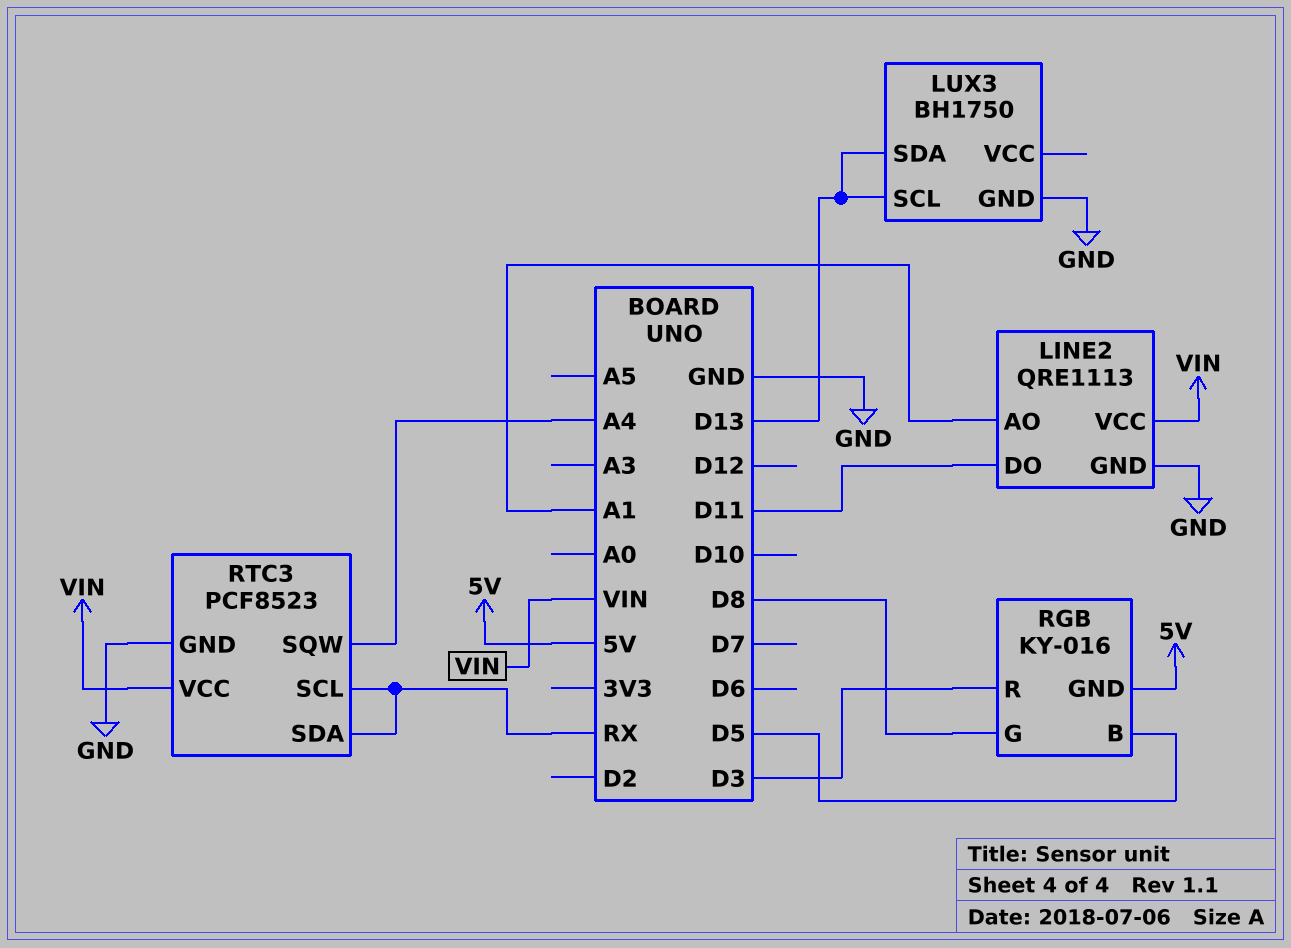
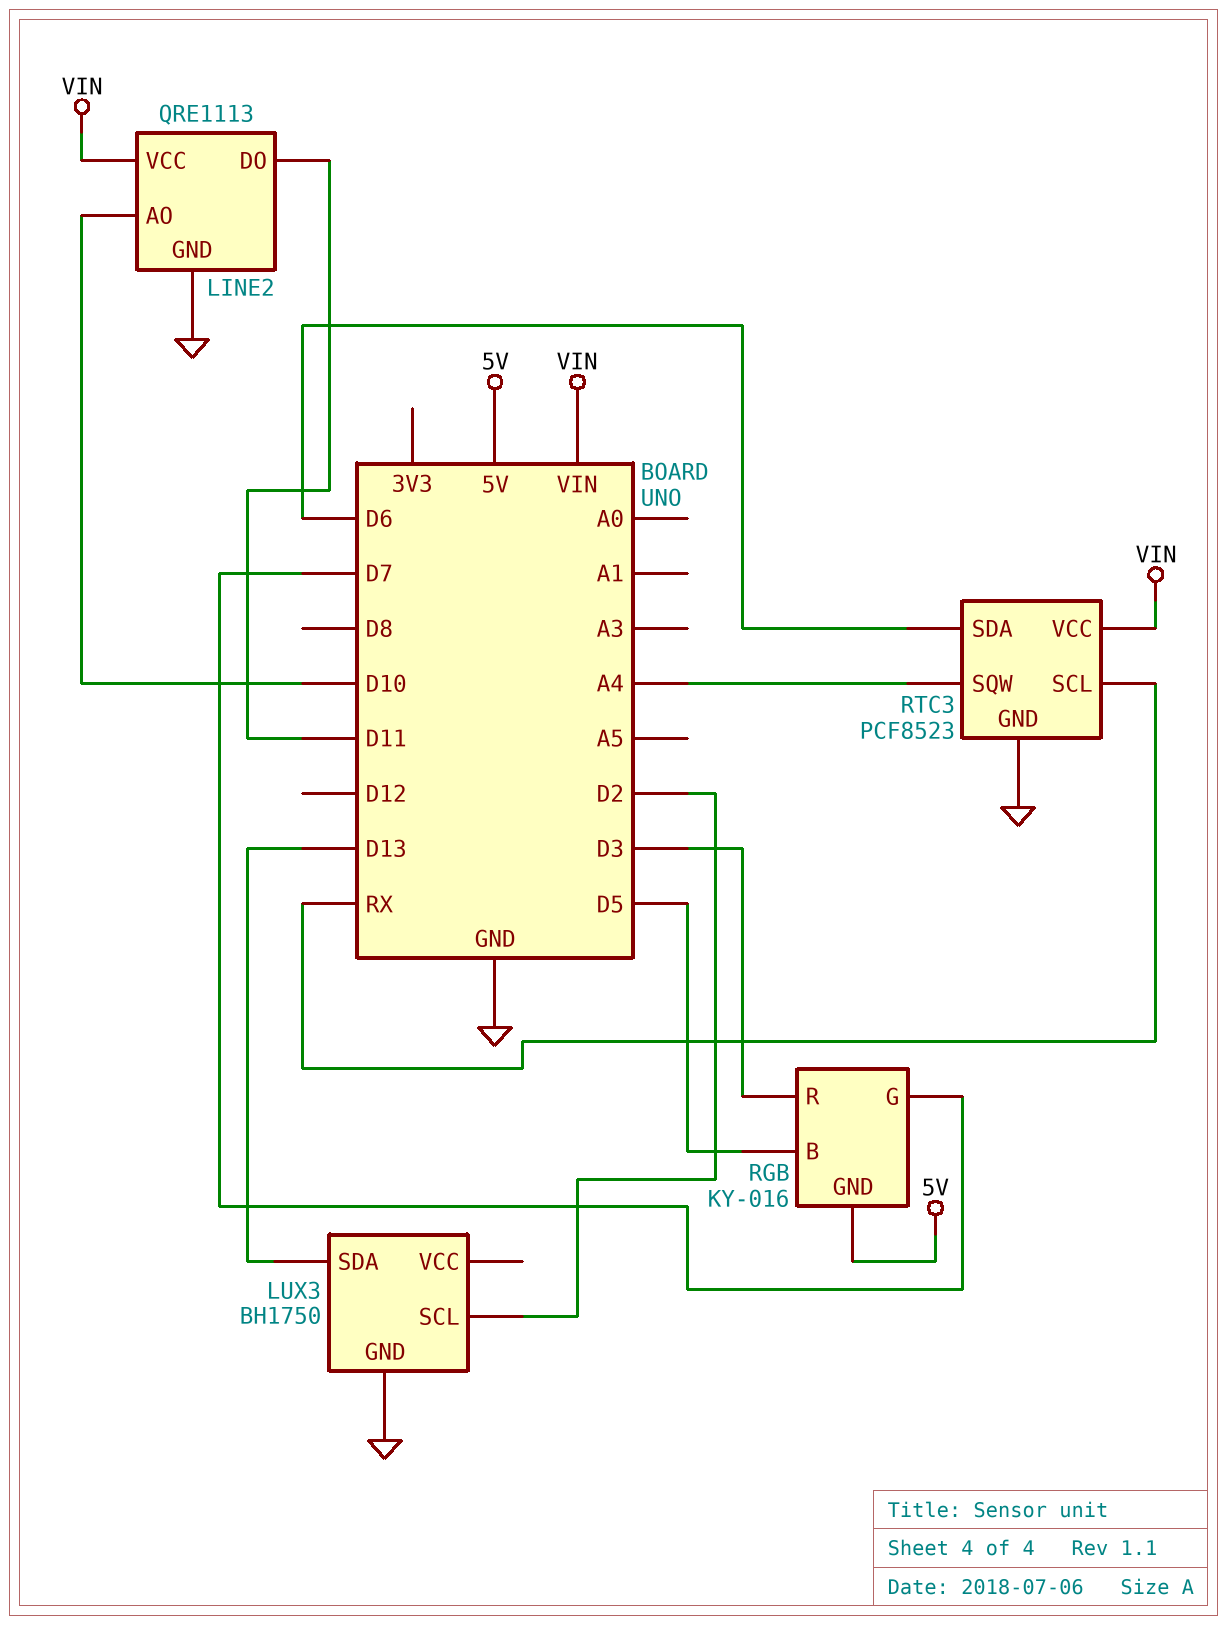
LINE2 pin AO: A1 -> D10
LUX3 pin SCL: D13 -> D2
RGB pin G: D8 -> D7
RTC3 pin SDA: RX -> D6

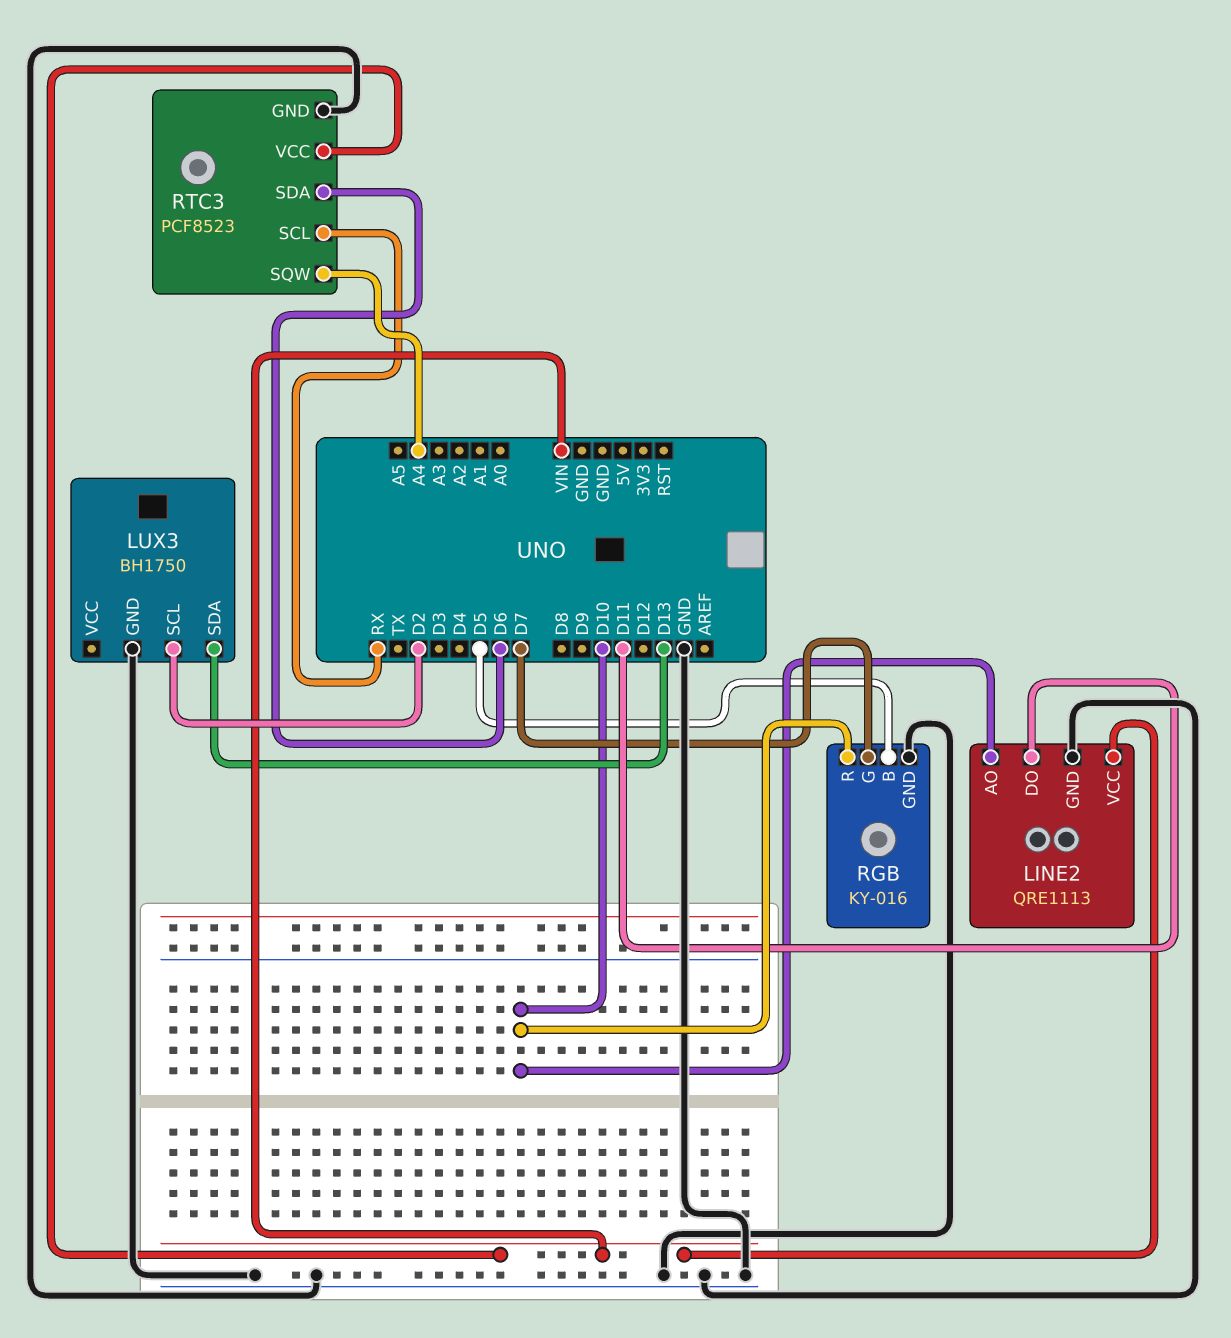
RGB pin GND: 5V -> GND
RGB pin R: D3 -> D10

